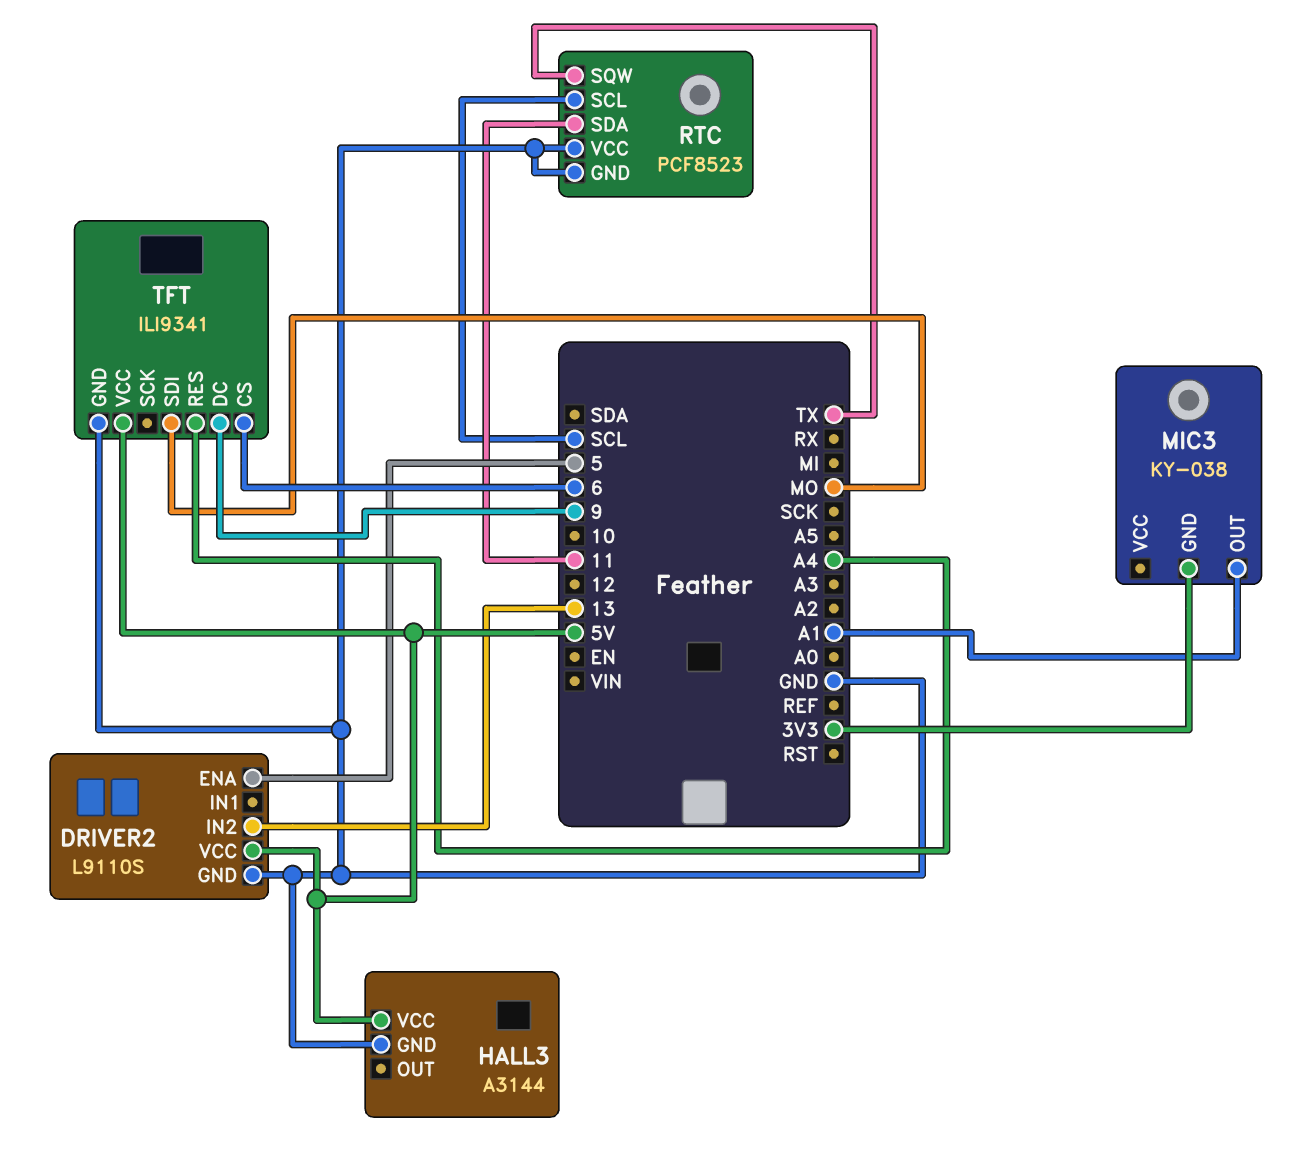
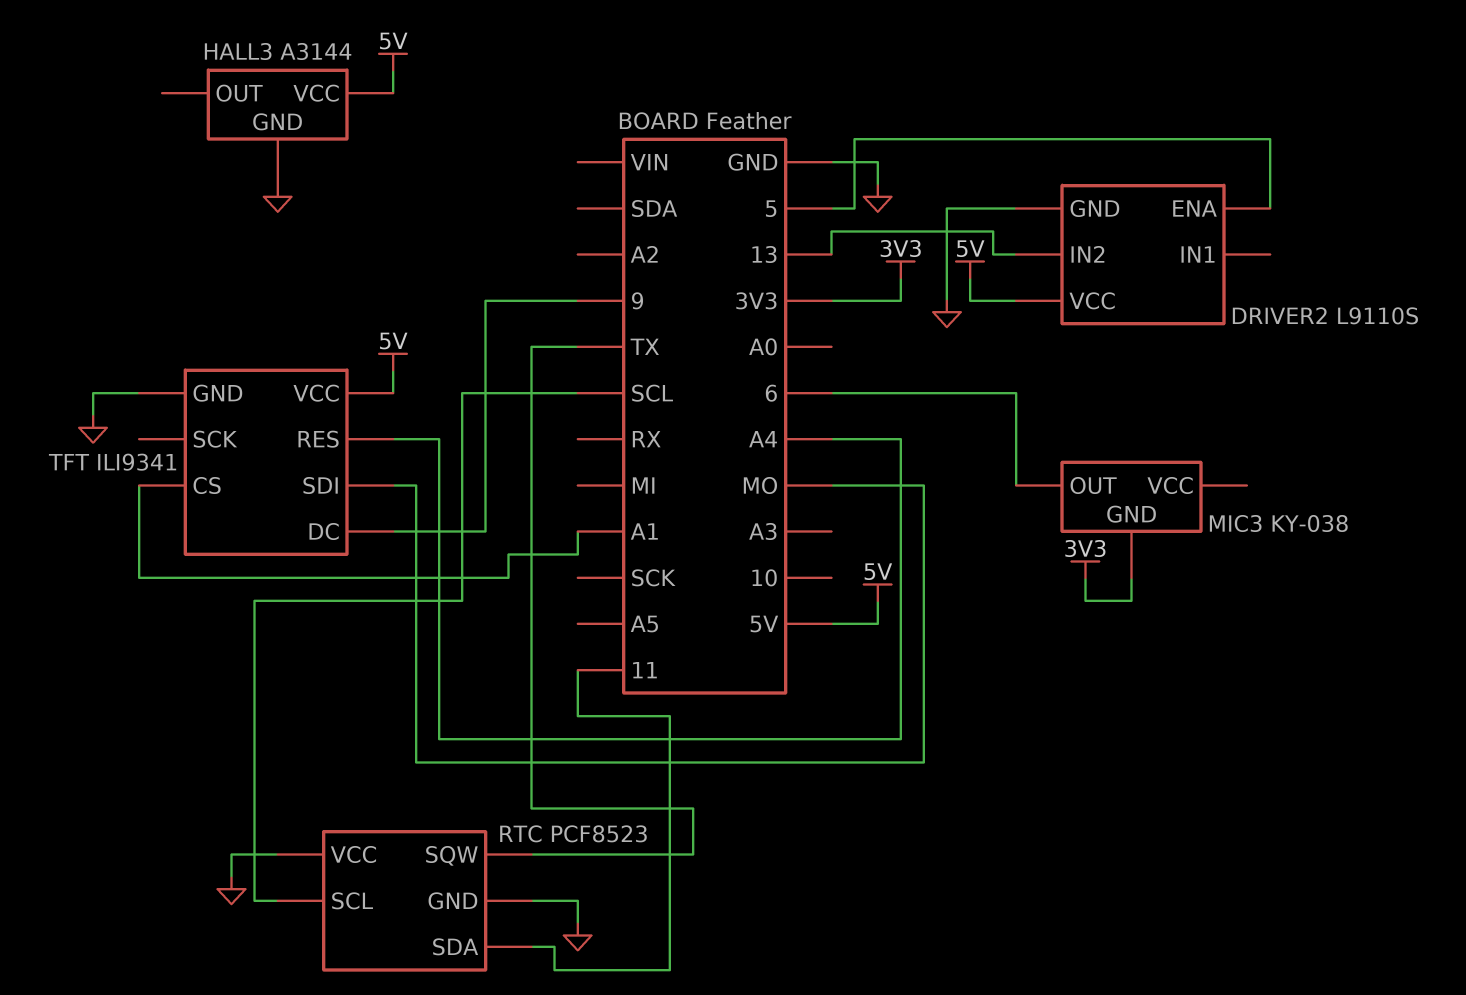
MIC3 pin OUT: A1 -> 6
TFT pin CS: 6 -> A1

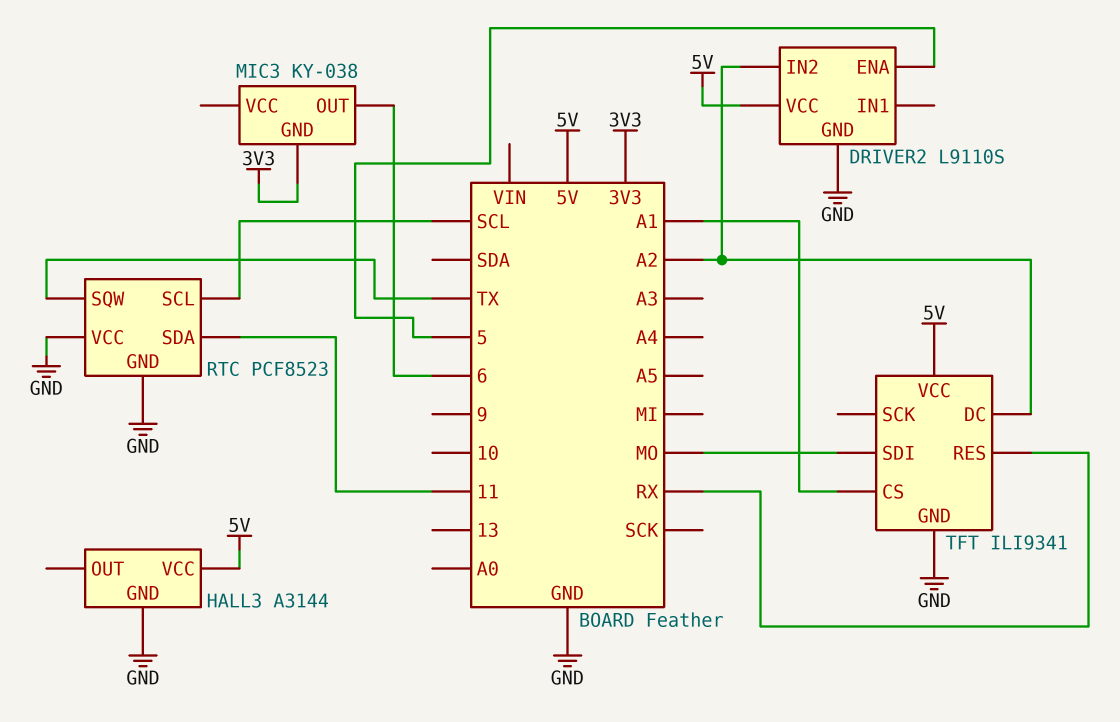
DRIVER2 pin IN2: 13 -> A2
TFT pin DC: 9 -> A2
TFT pin RES: A4 -> RX

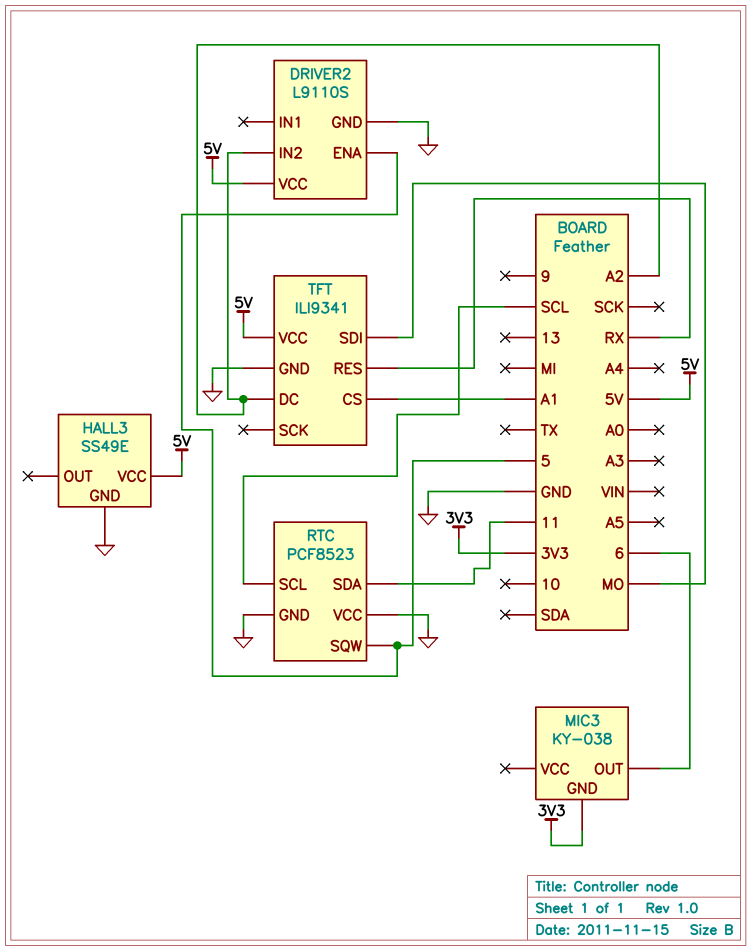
HALL3: A3144 -> SS49E
RTC pin SQW: TX -> 5

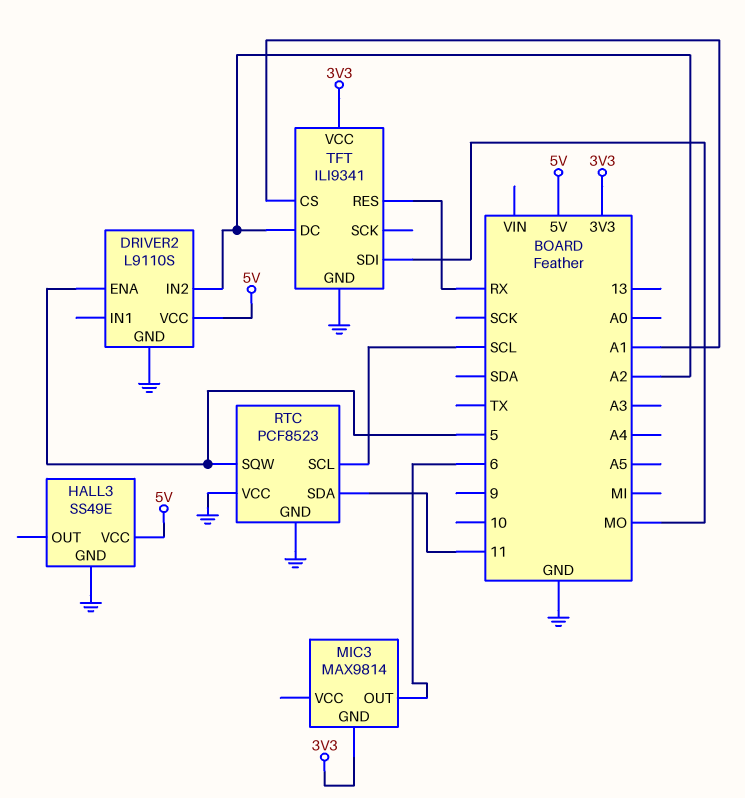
MIC3: KY-038 -> MAX9814
TFT pin VCC: 5V -> 3V3

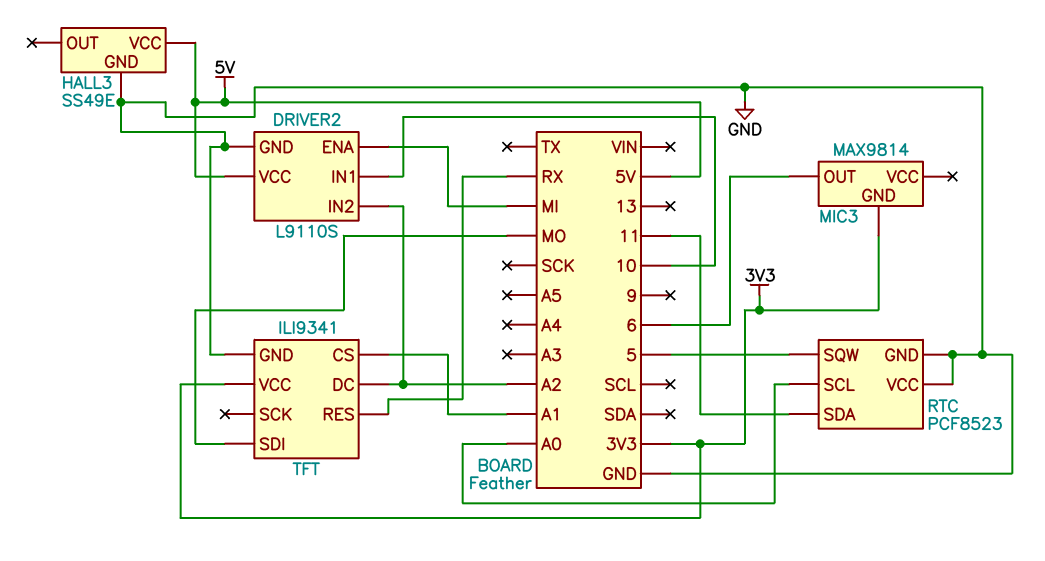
DRIVER2 pin ENA: 5 -> MI
DRIVER2 pin IN1: none -> 10
RTC pin SCL: SCL -> A0

